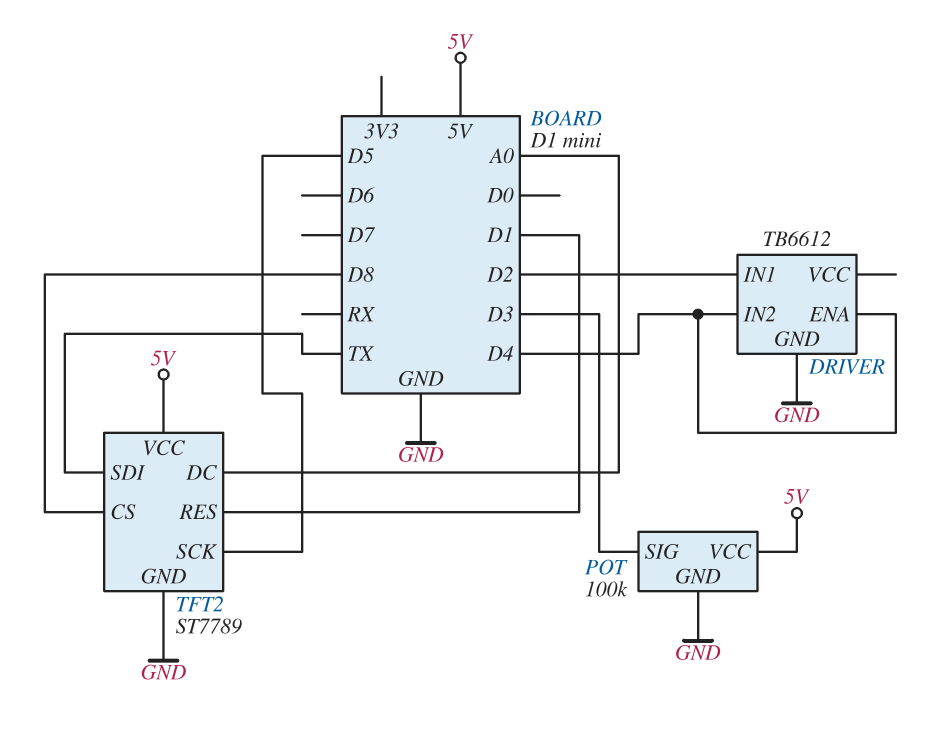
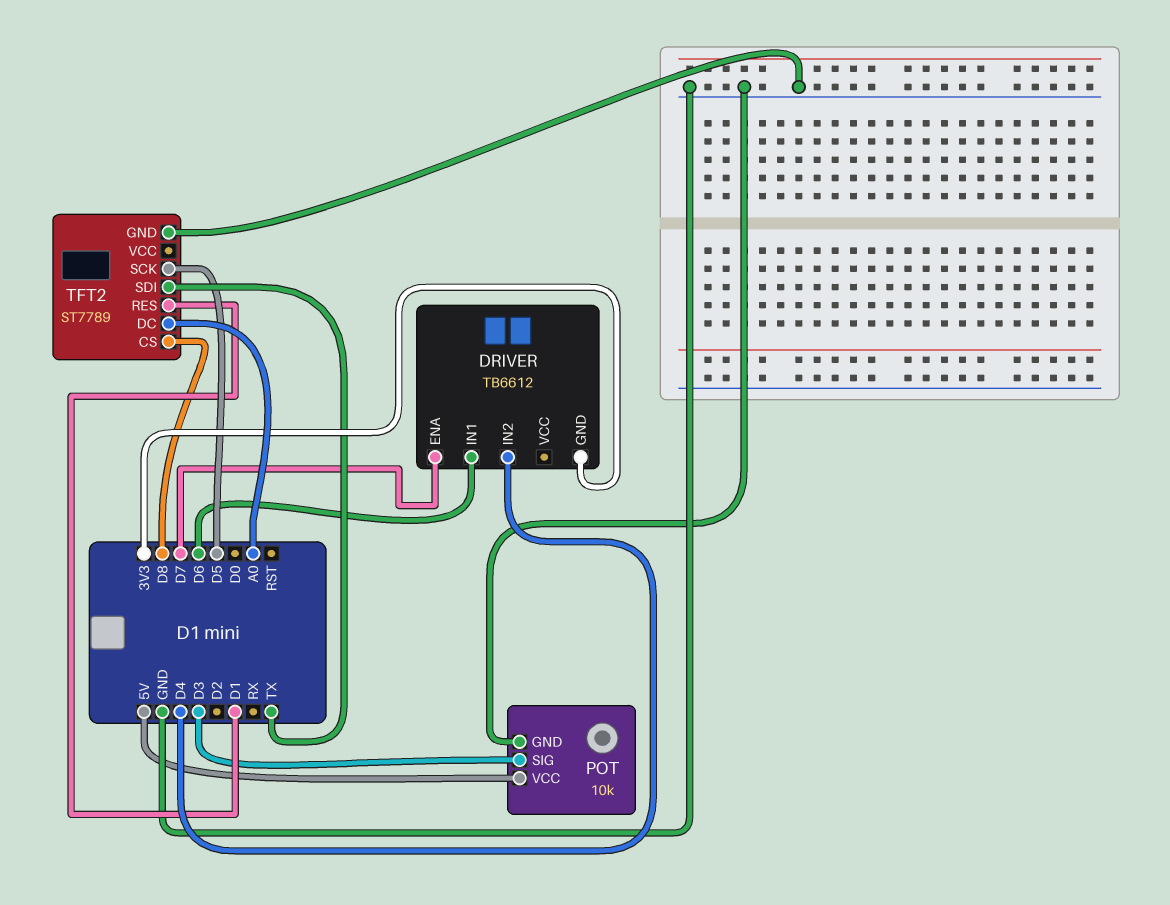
DRIVER pin ENA: D4 -> D7
DRIVER pin GND: GND -> 3V3
DRIVER pin IN1: D2 -> D6
POT: 100k -> 10k
TFT2 pin VCC: 5V -> none

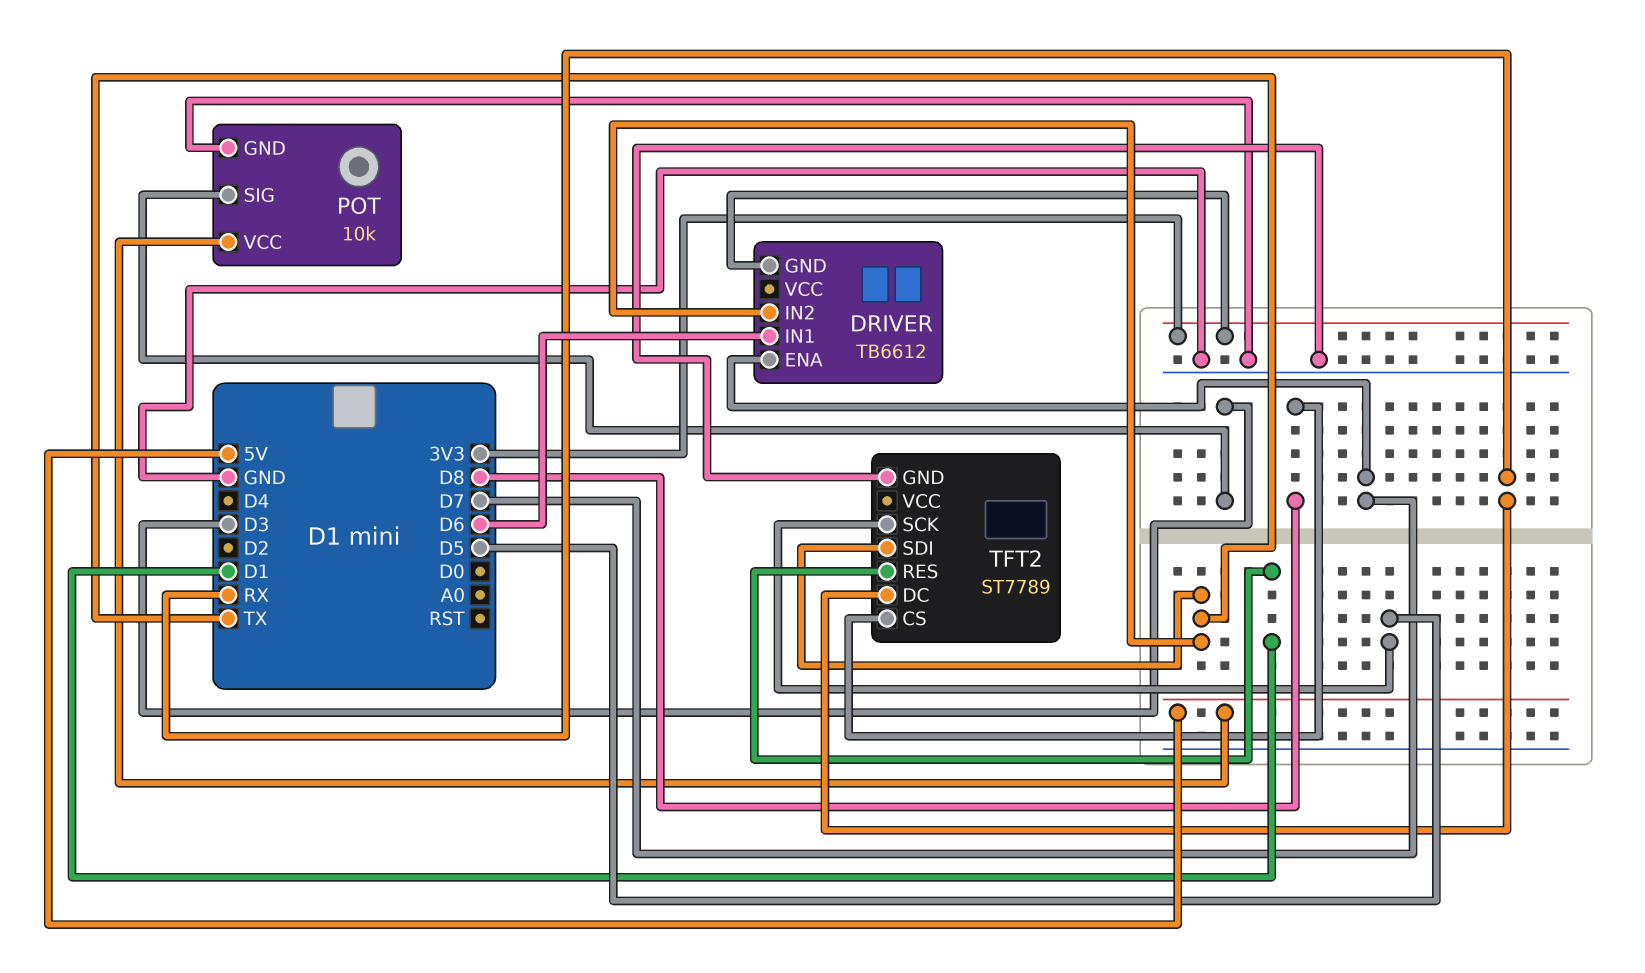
DRIVER pin IN2: D4 -> TX
TFT2 pin DC: A0 -> RX

